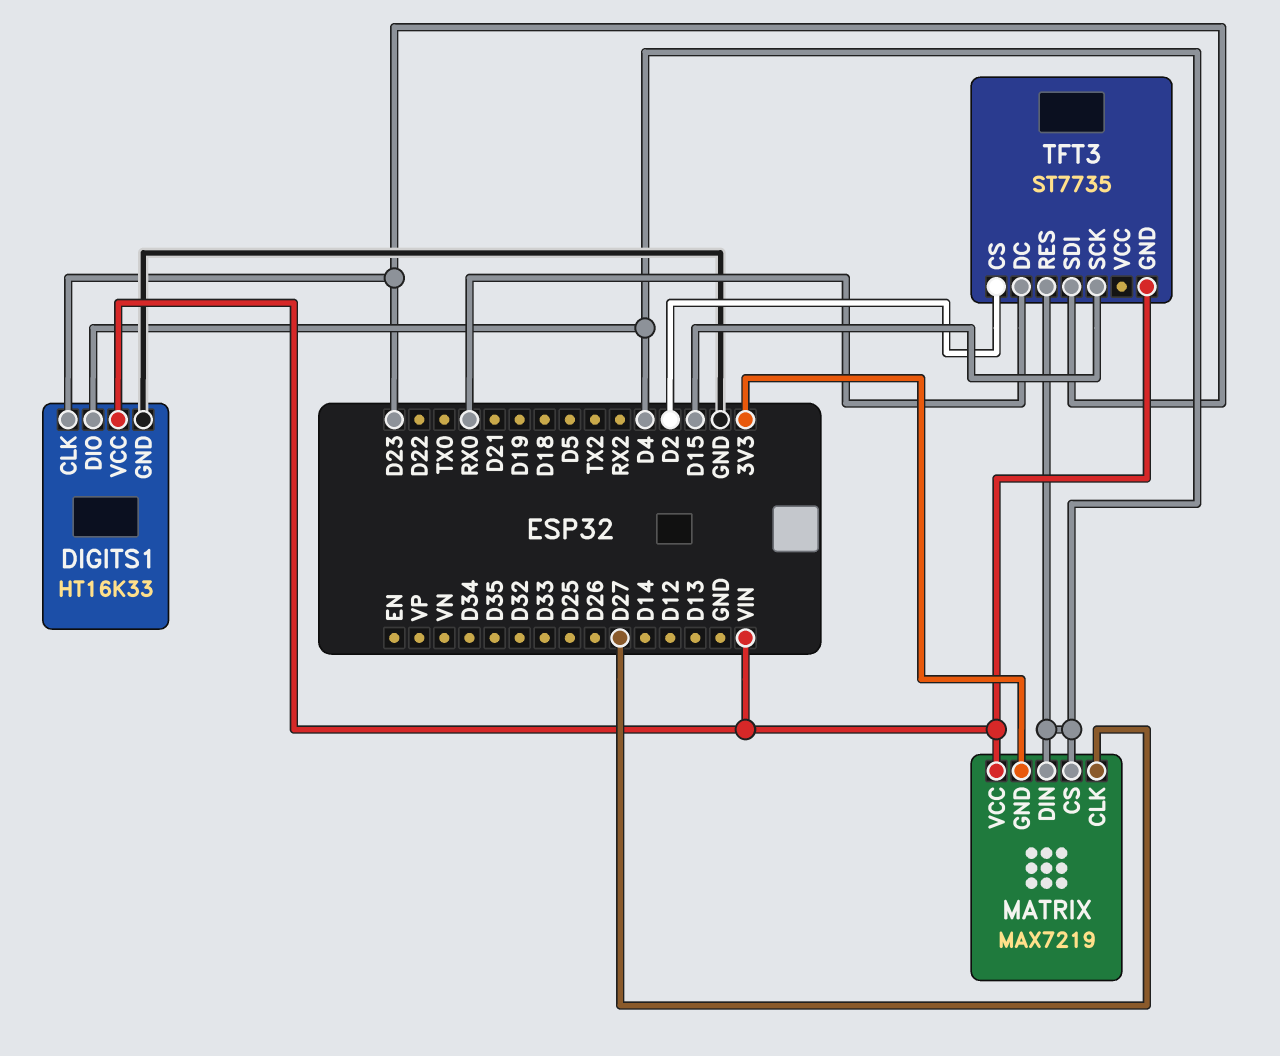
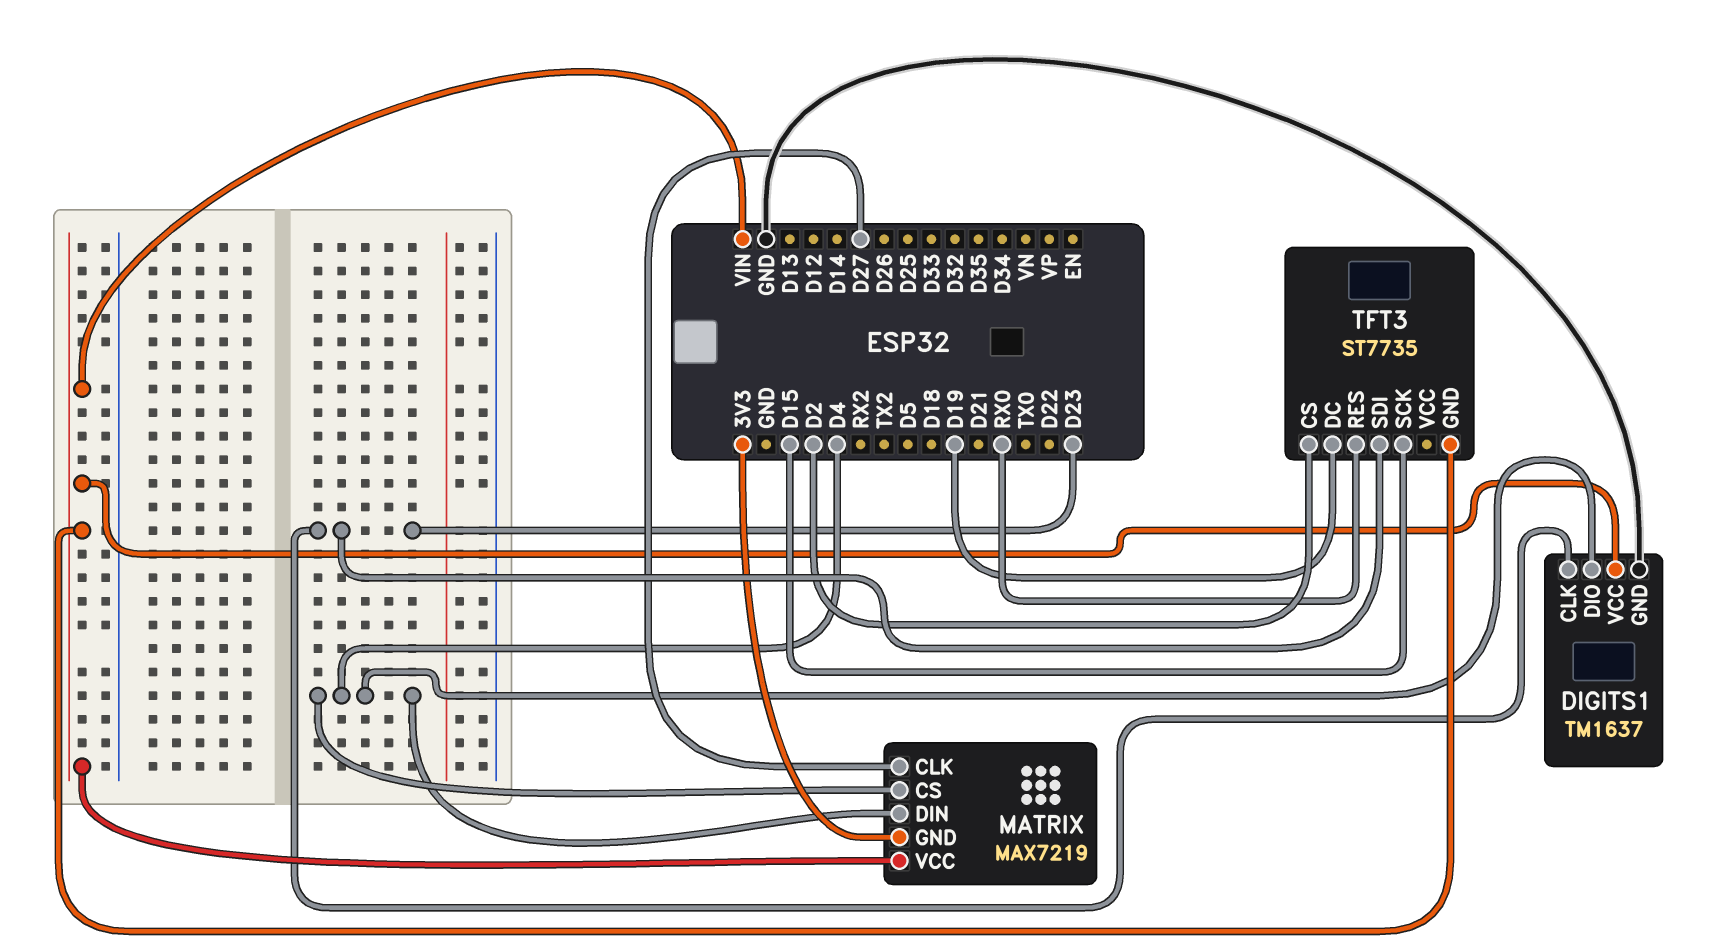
DIGITS1: HT16K33 -> TM1637
TFT3 pin DC: RX0 -> D19
TFT3 pin RES: D4 -> RX0

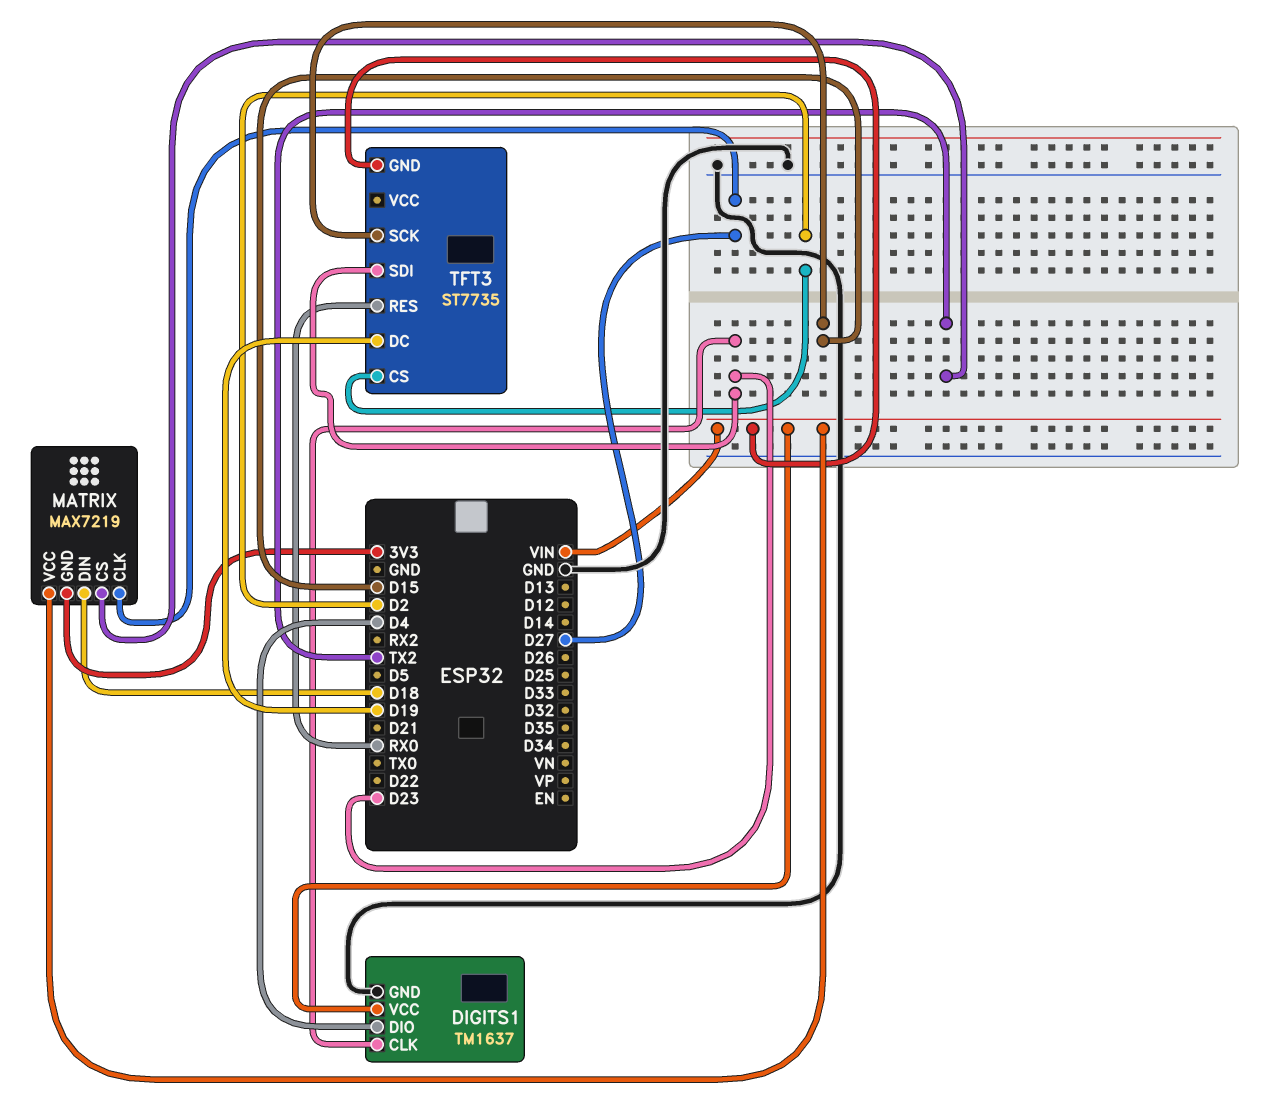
MATRIX pin CS: D4 -> TX2
MATRIX pin DIN: D4 -> D18

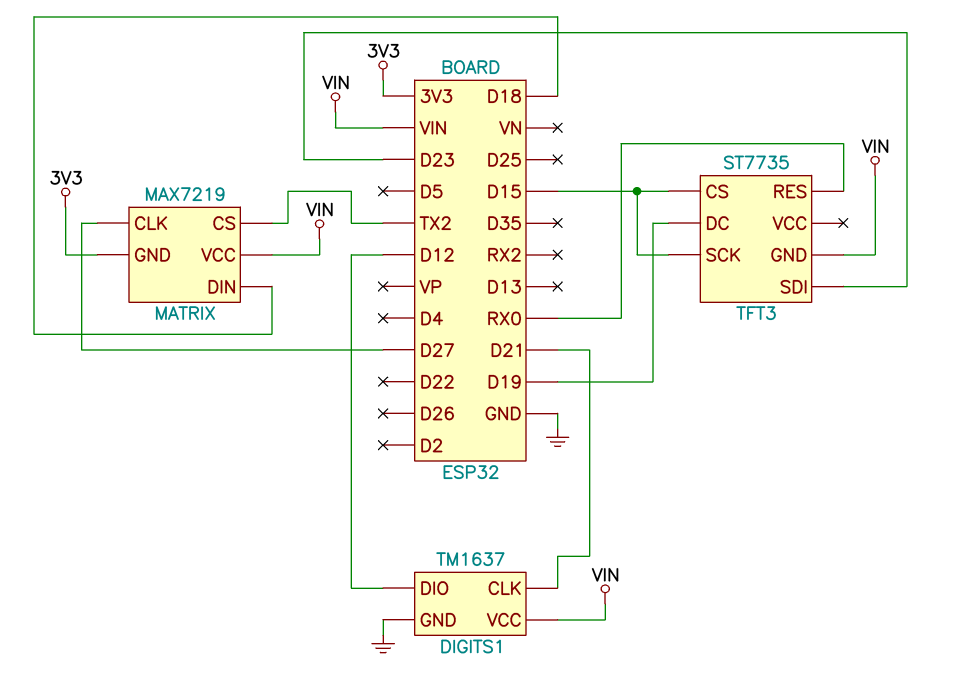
DIGITS1 pin CLK: D23 -> D21
DIGITS1 pin DIO: D4 -> D12
TFT3 pin CS: D2 -> D15

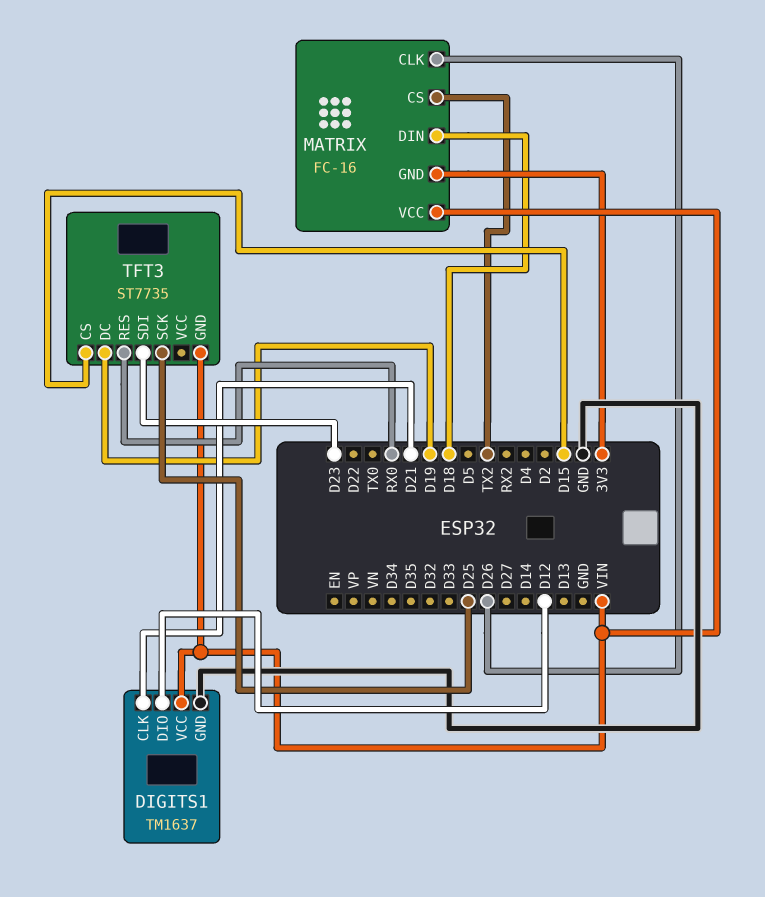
MATRIX: MAX7219 -> FC-16
MATRIX pin CLK: D27 -> D26
TFT3 pin SCK: D15 -> D25

